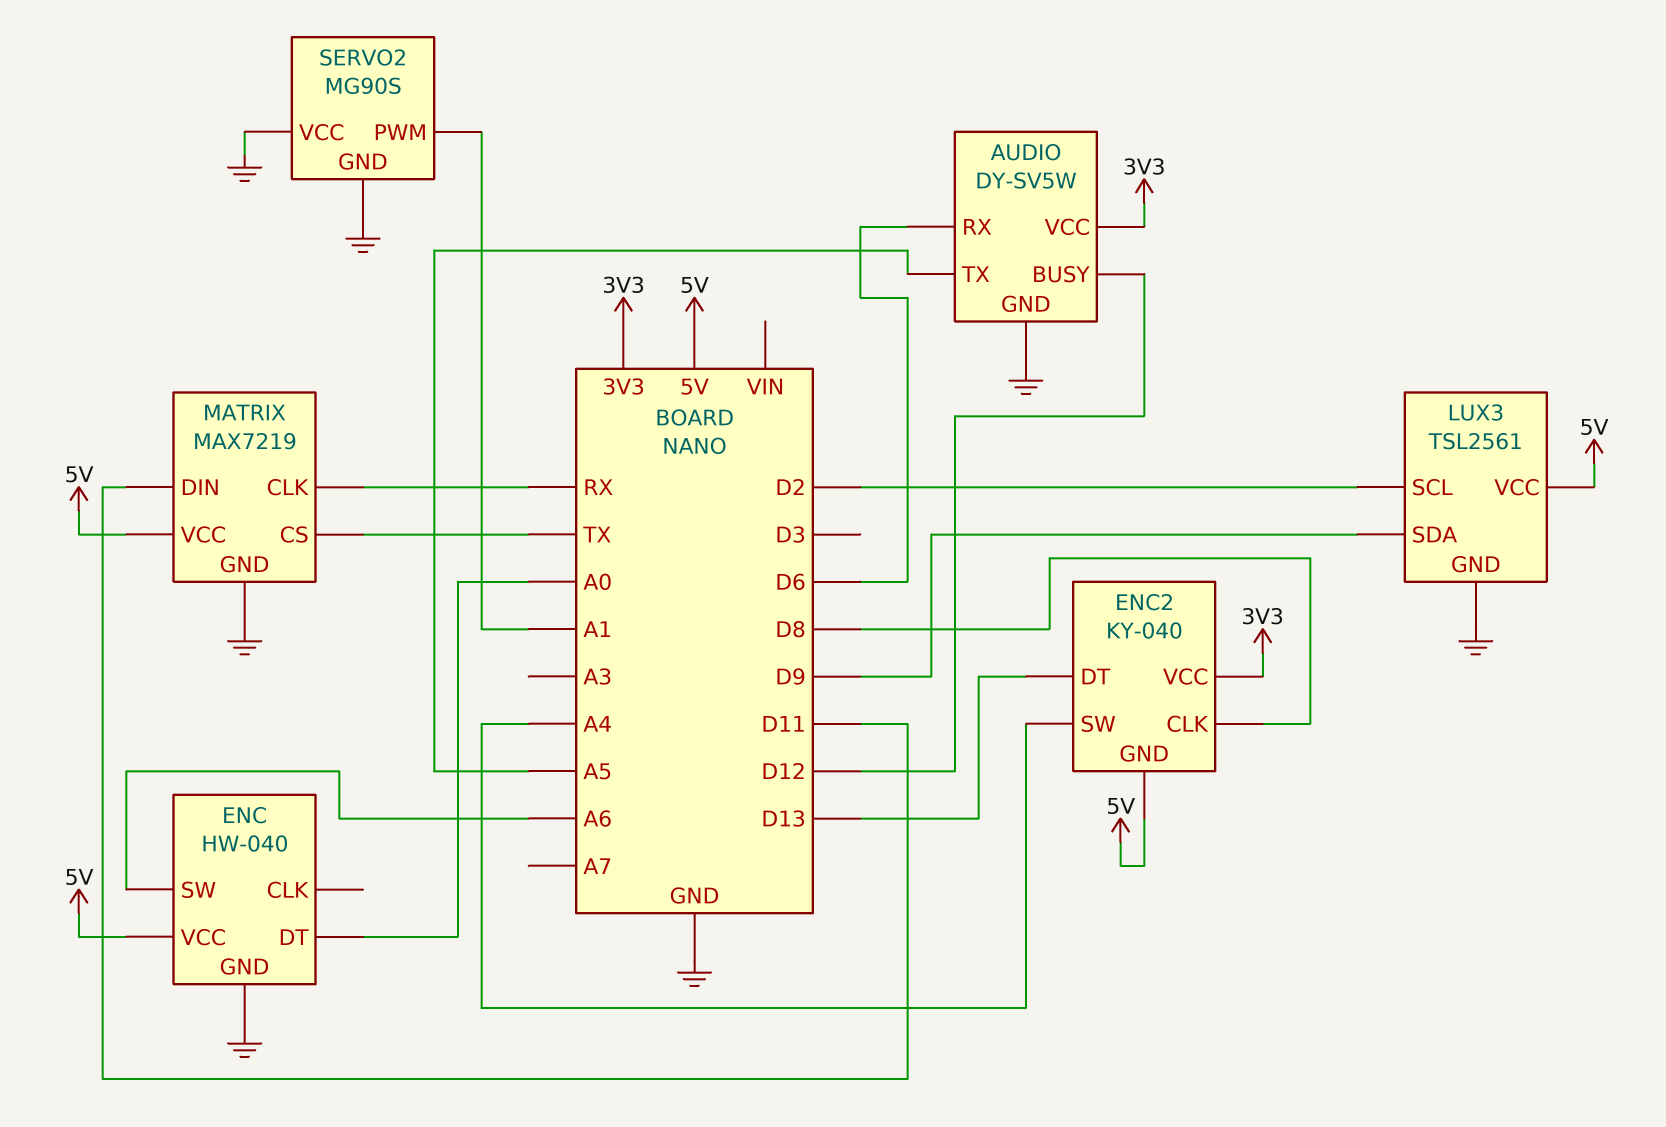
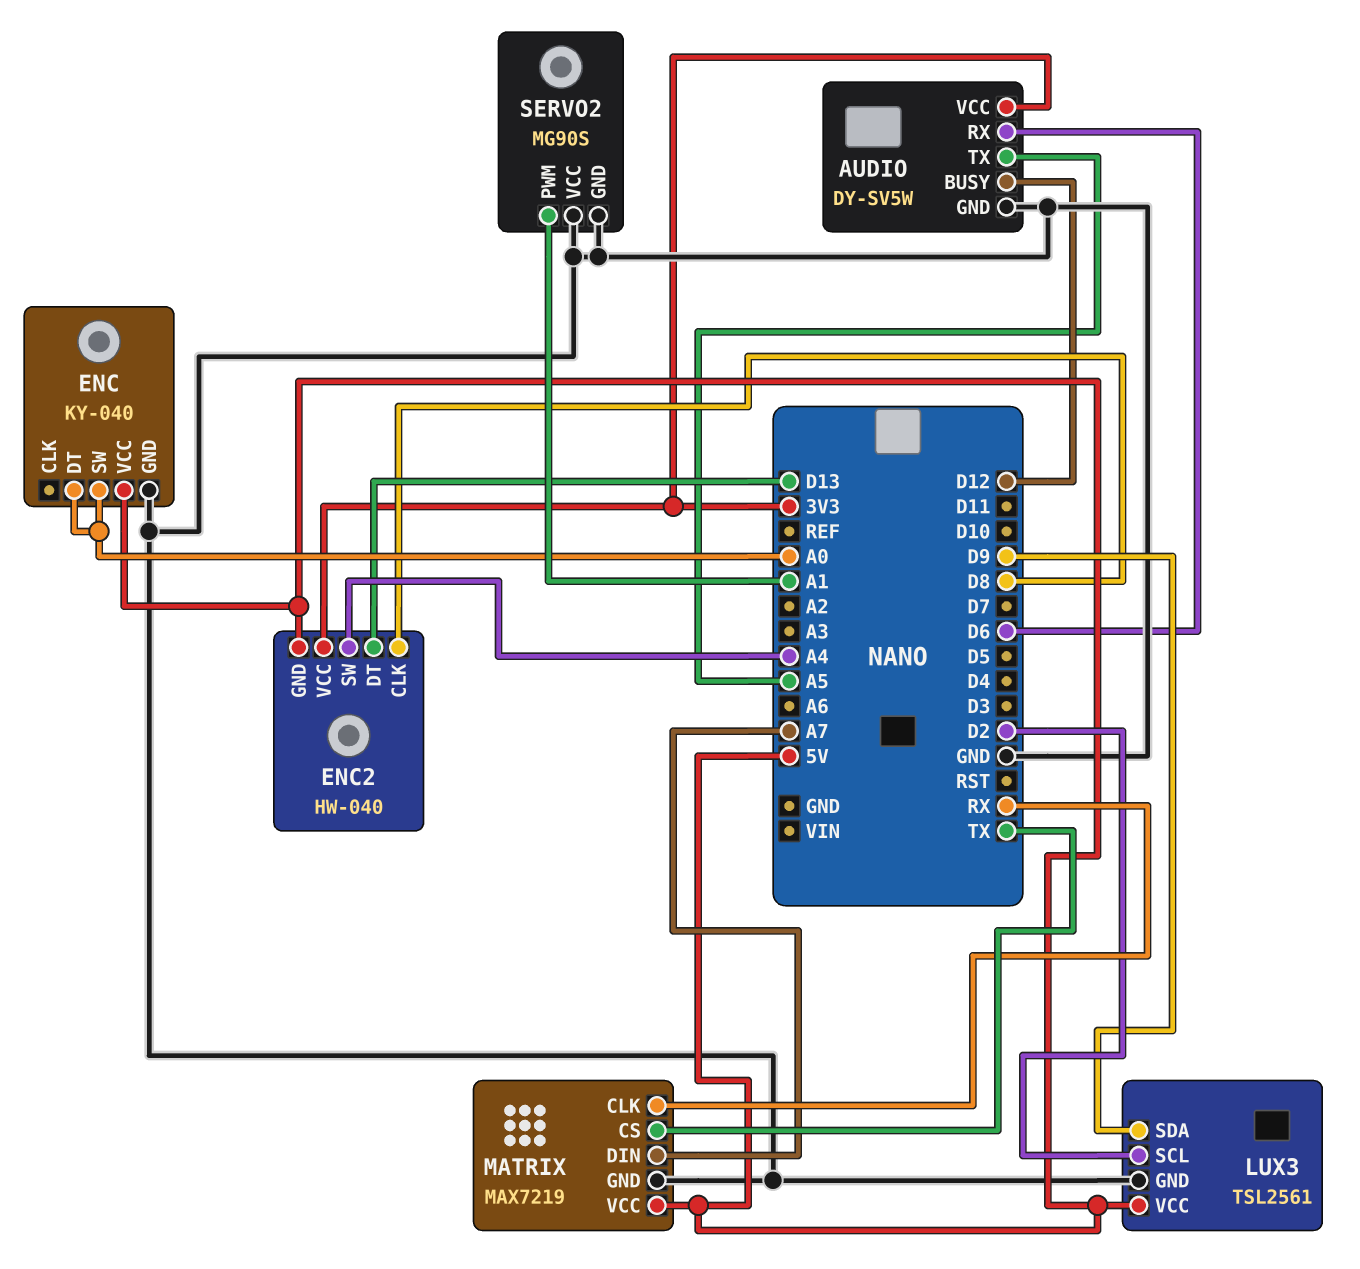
ENC: HW-040 -> KY-040
ENC pin SW: A6 -> A0
ENC2: KY-040 -> HW-040
MATRIX pin DIN: D11 -> A7

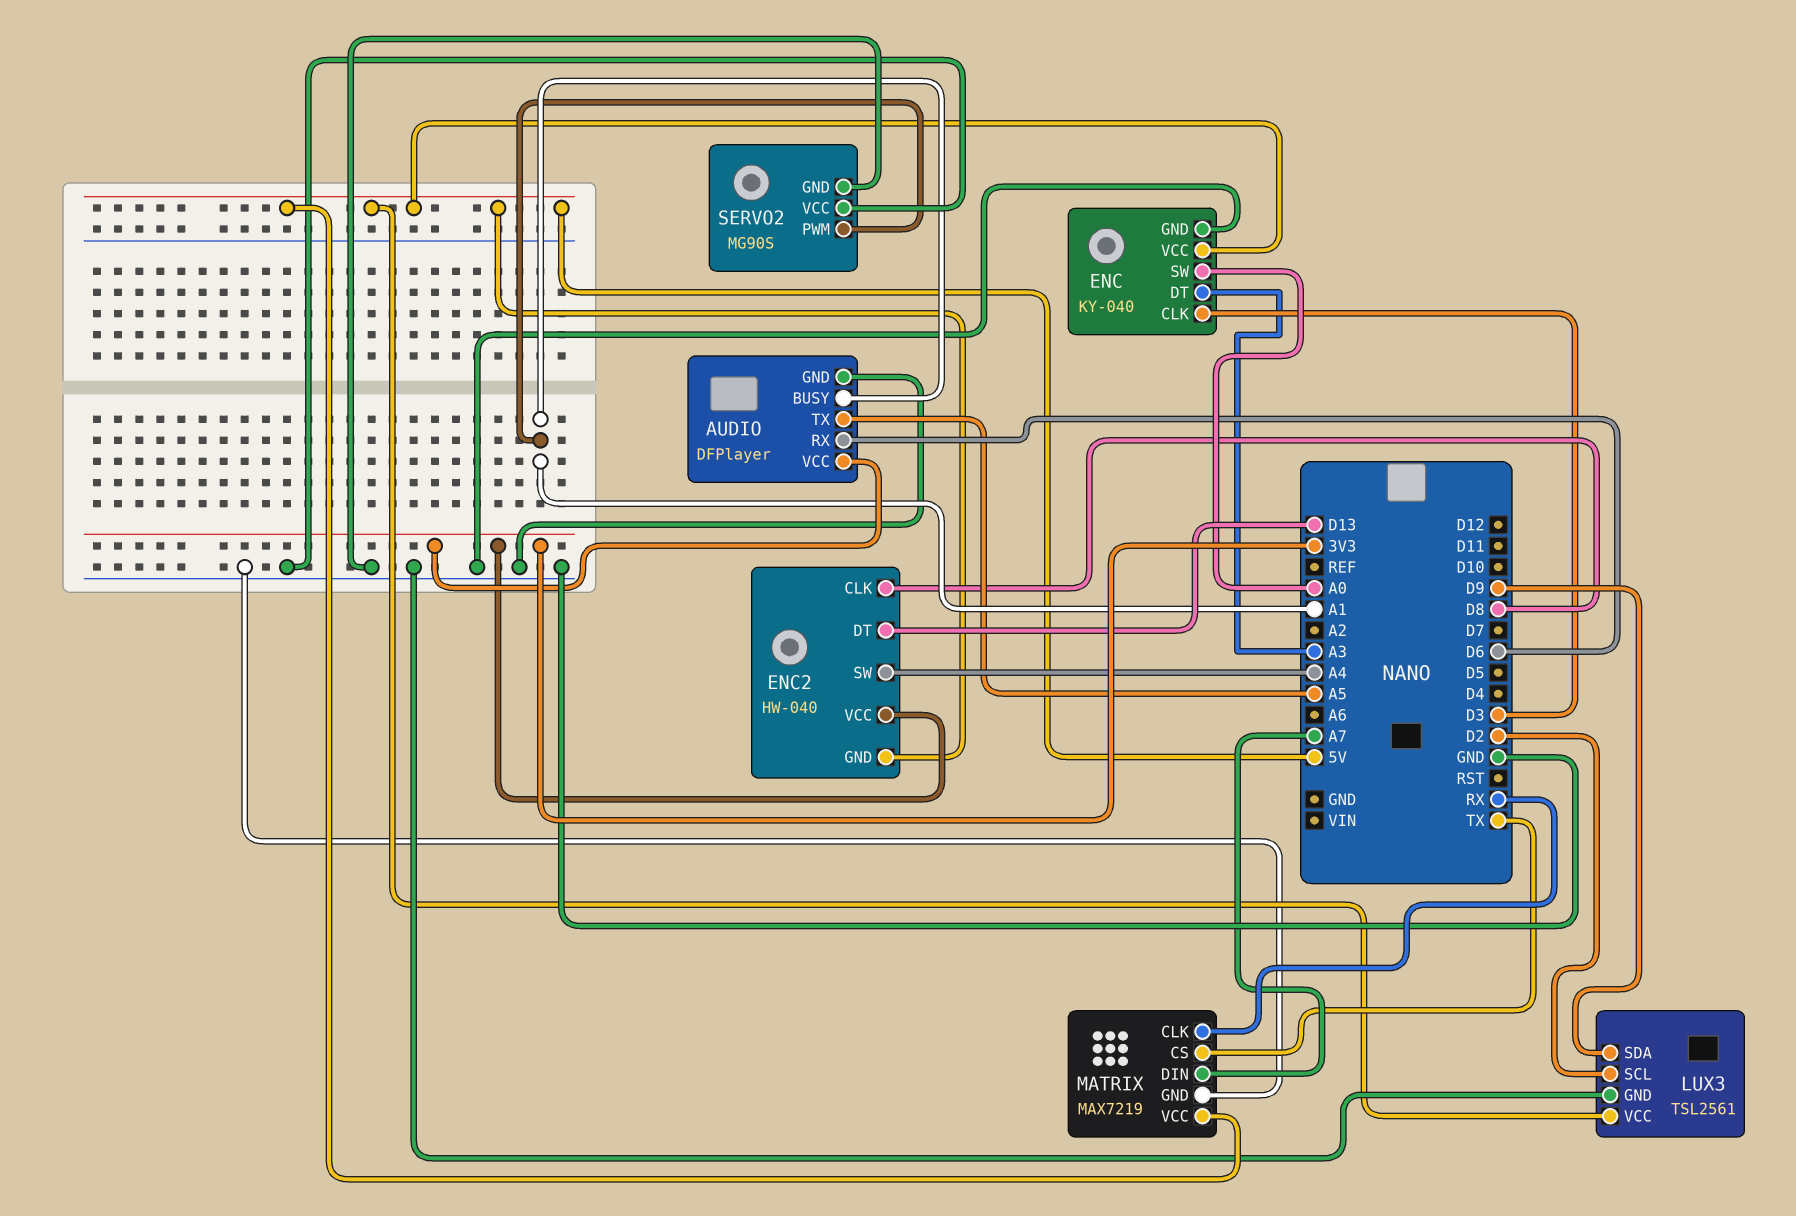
AUDIO: DY-SV5W -> DFPlayer
AUDIO pin BUSY: D12 -> A1
ENC pin CLK: none -> D3
ENC pin DT: A0 -> A3

